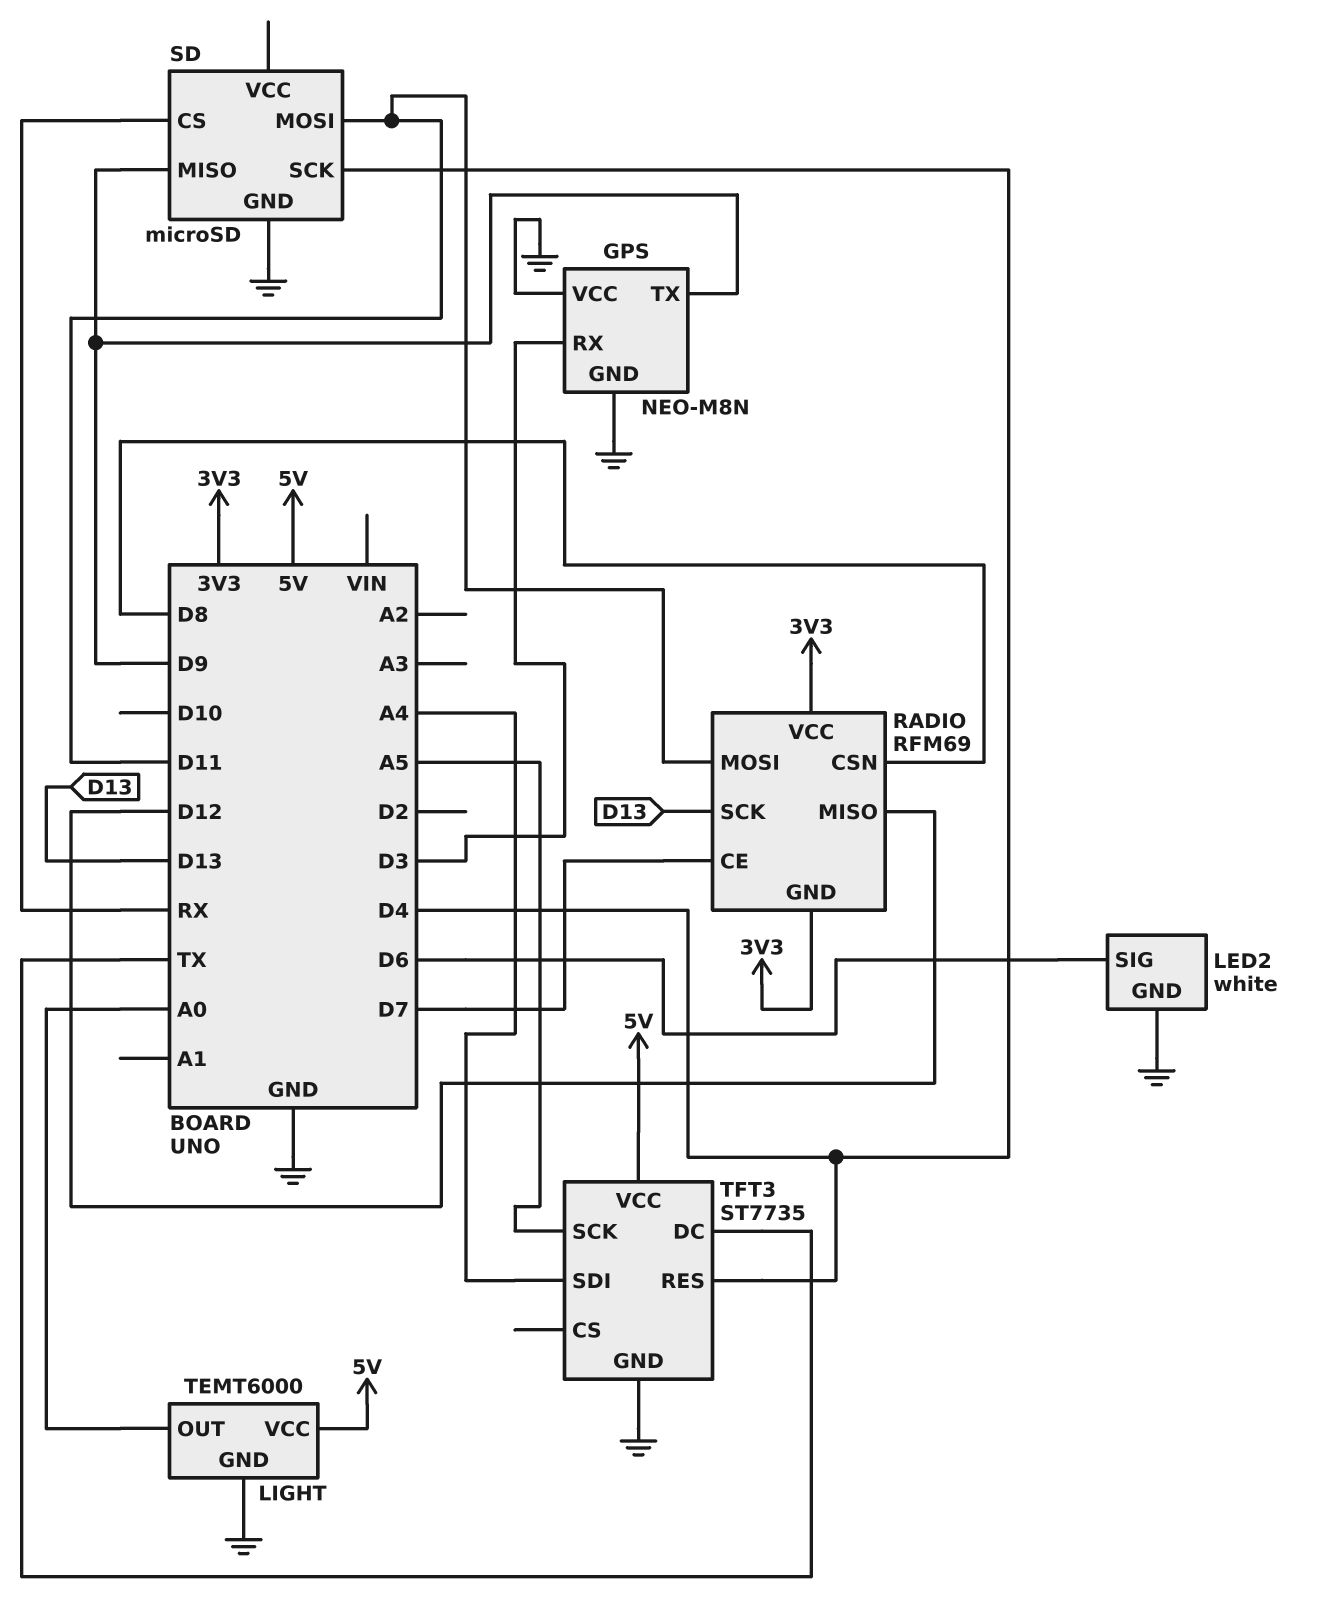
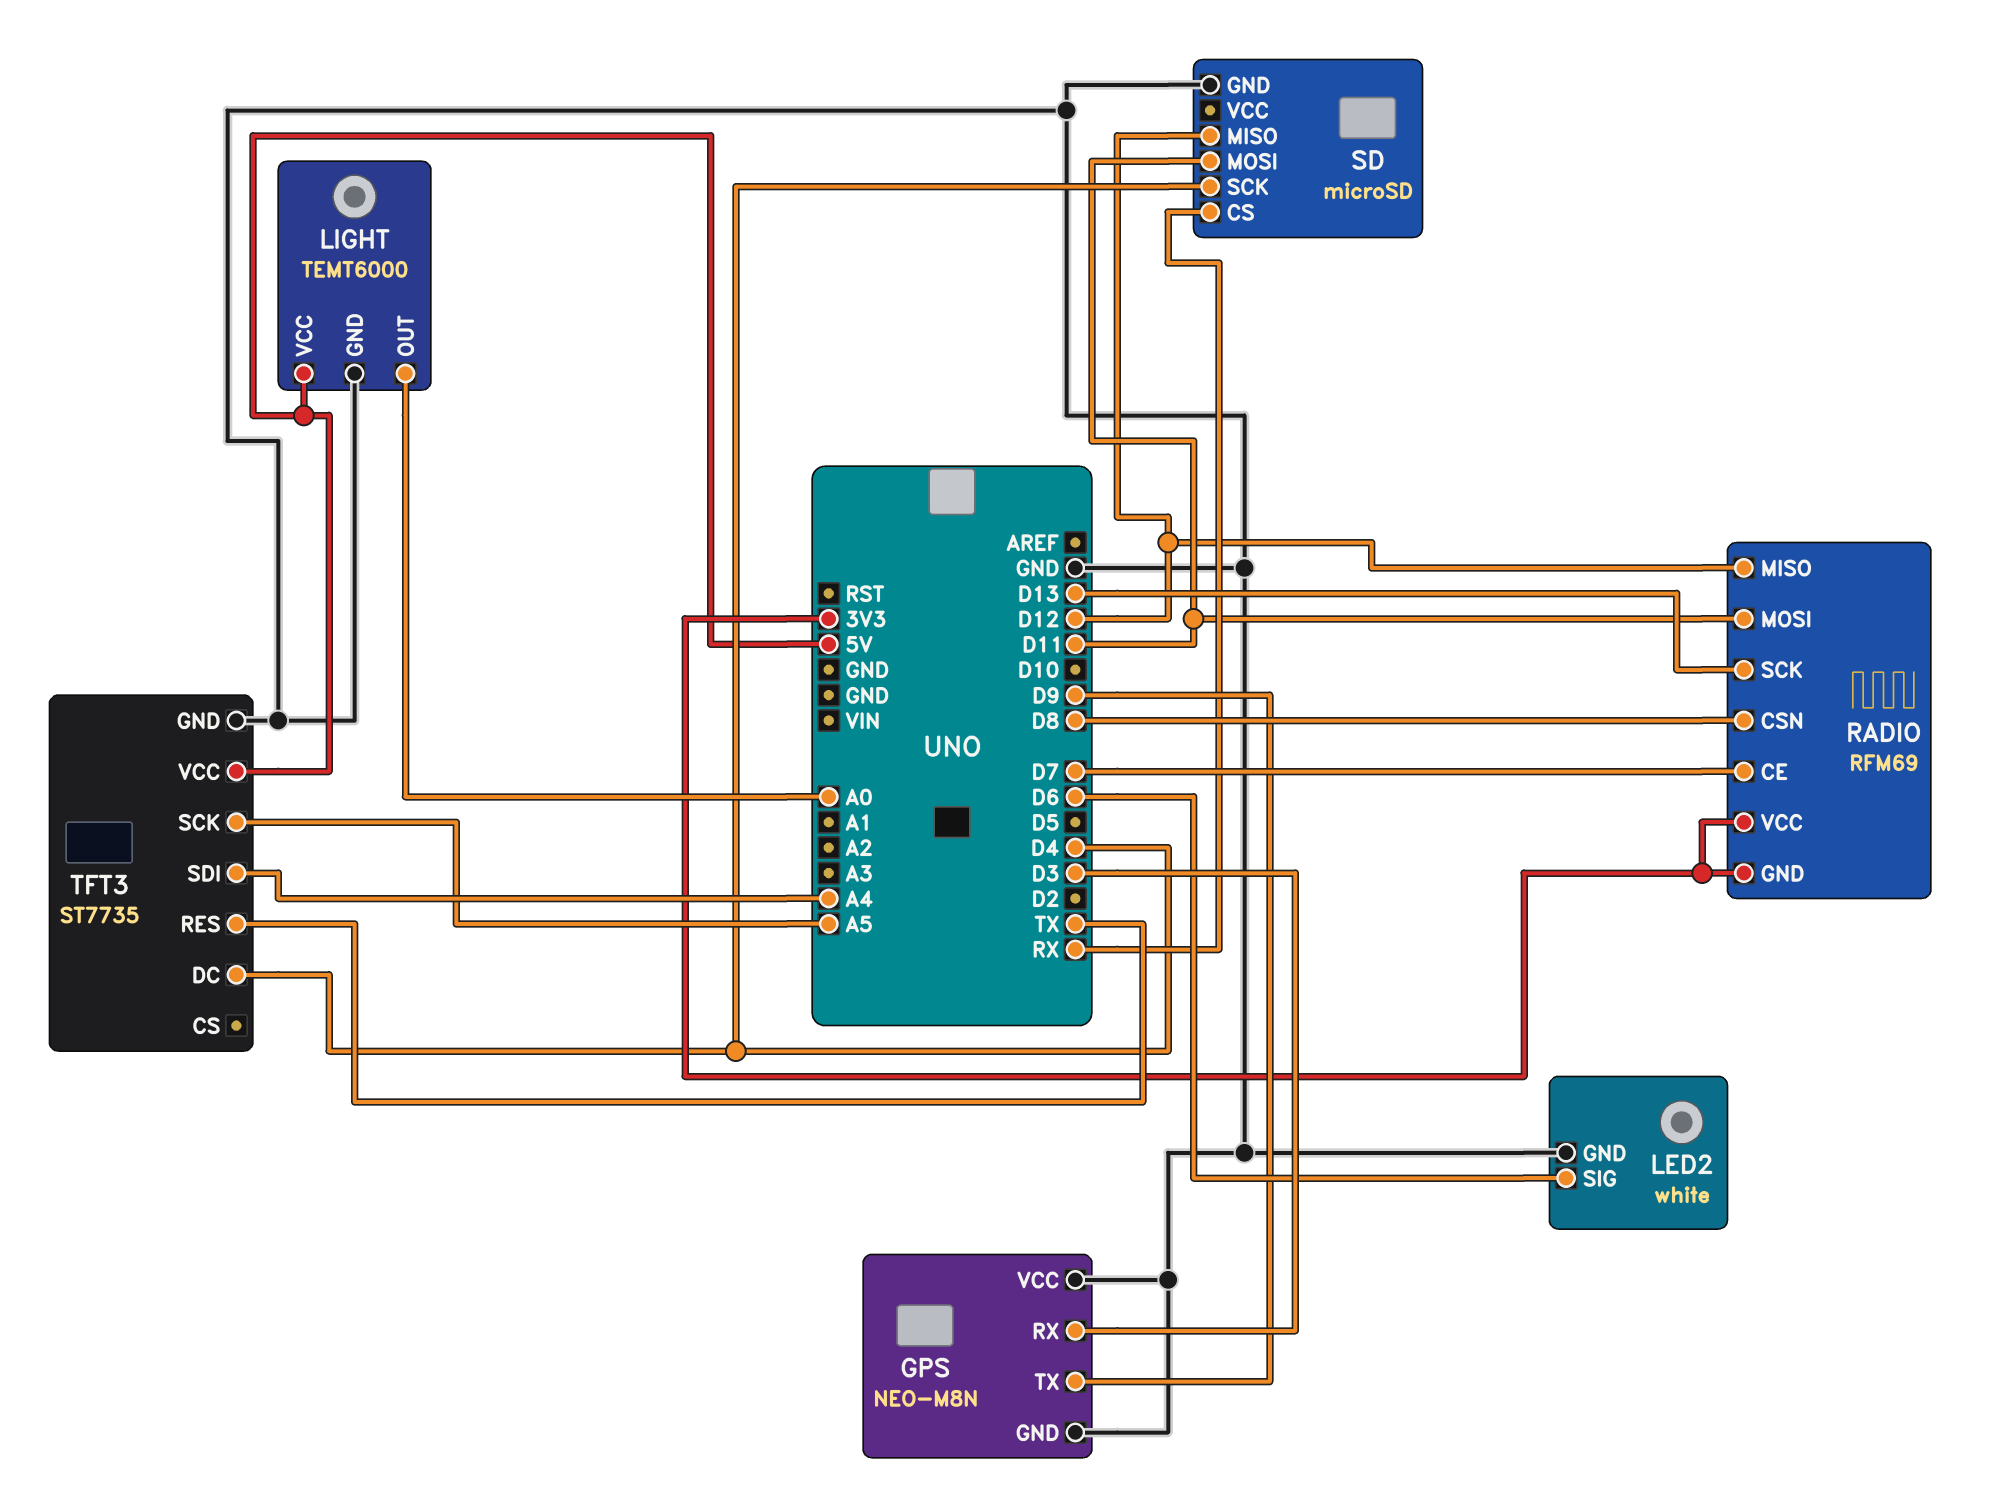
SD pin MISO: D9 -> D12
TFT3 pin DC: TX -> D4
TFT3 pin RES: D4 -> TX

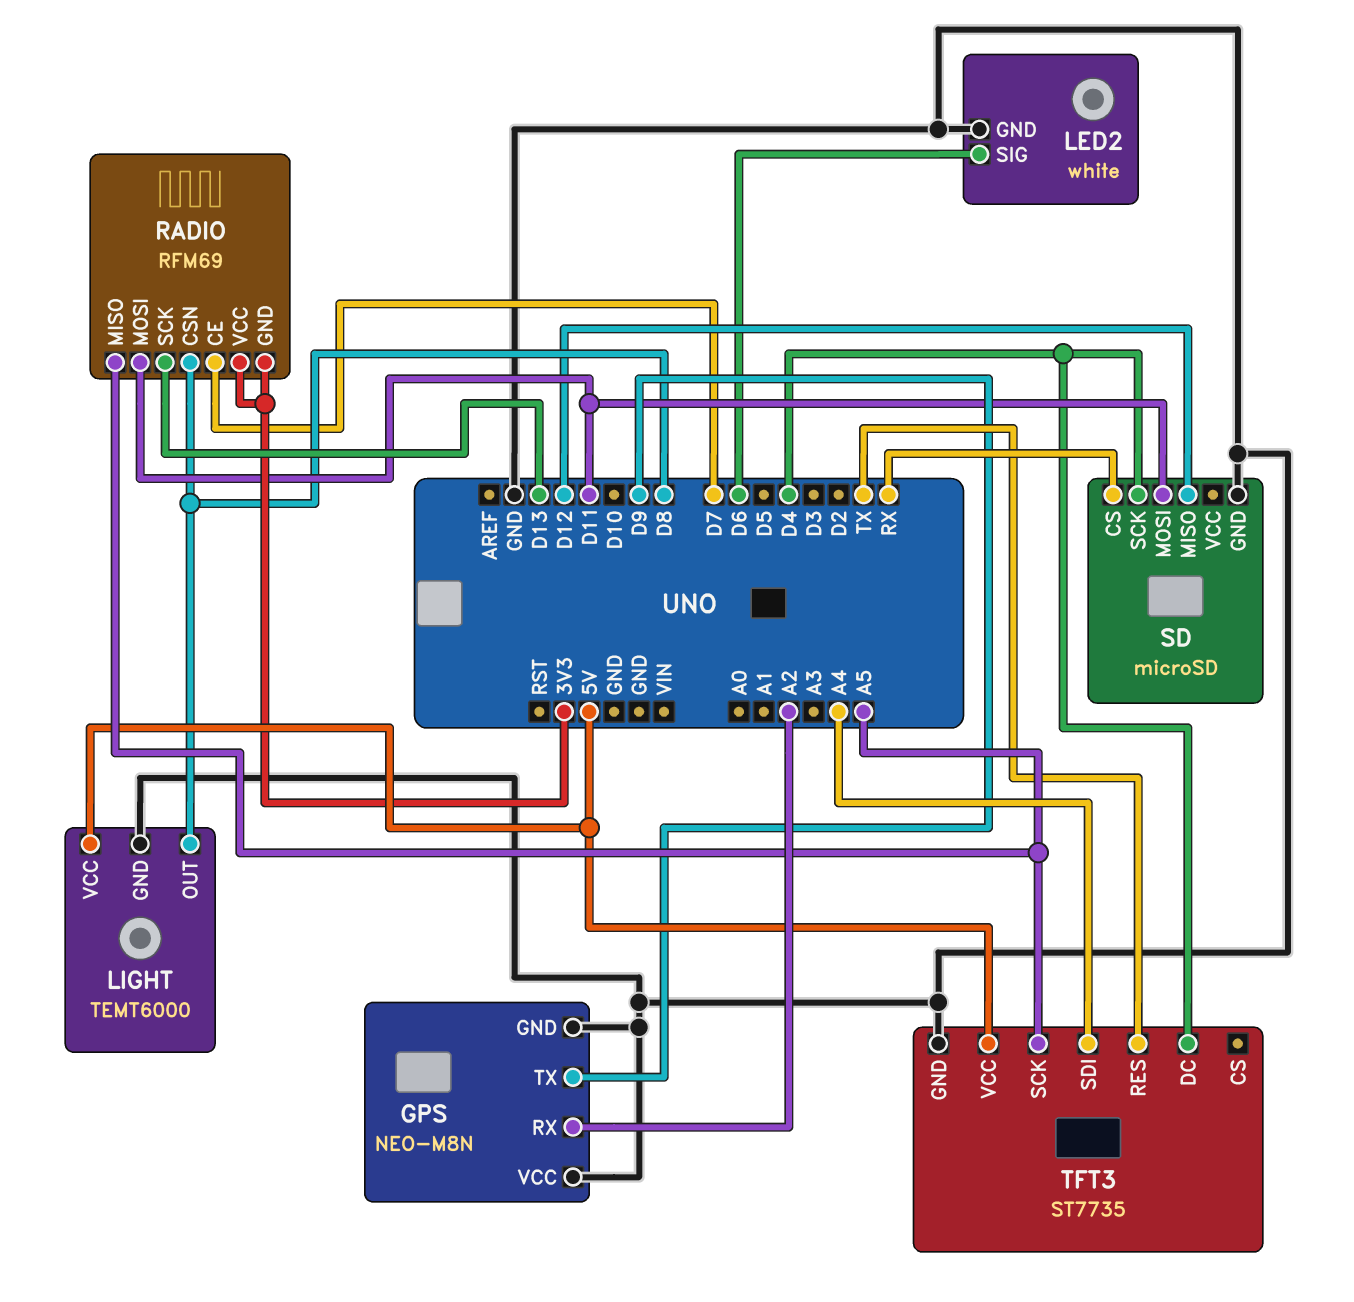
GPS pin RX: D3 -> A2
LIGHT pin OUT: A0 -> D8
RADIO pin MISO: D12 -> A5

